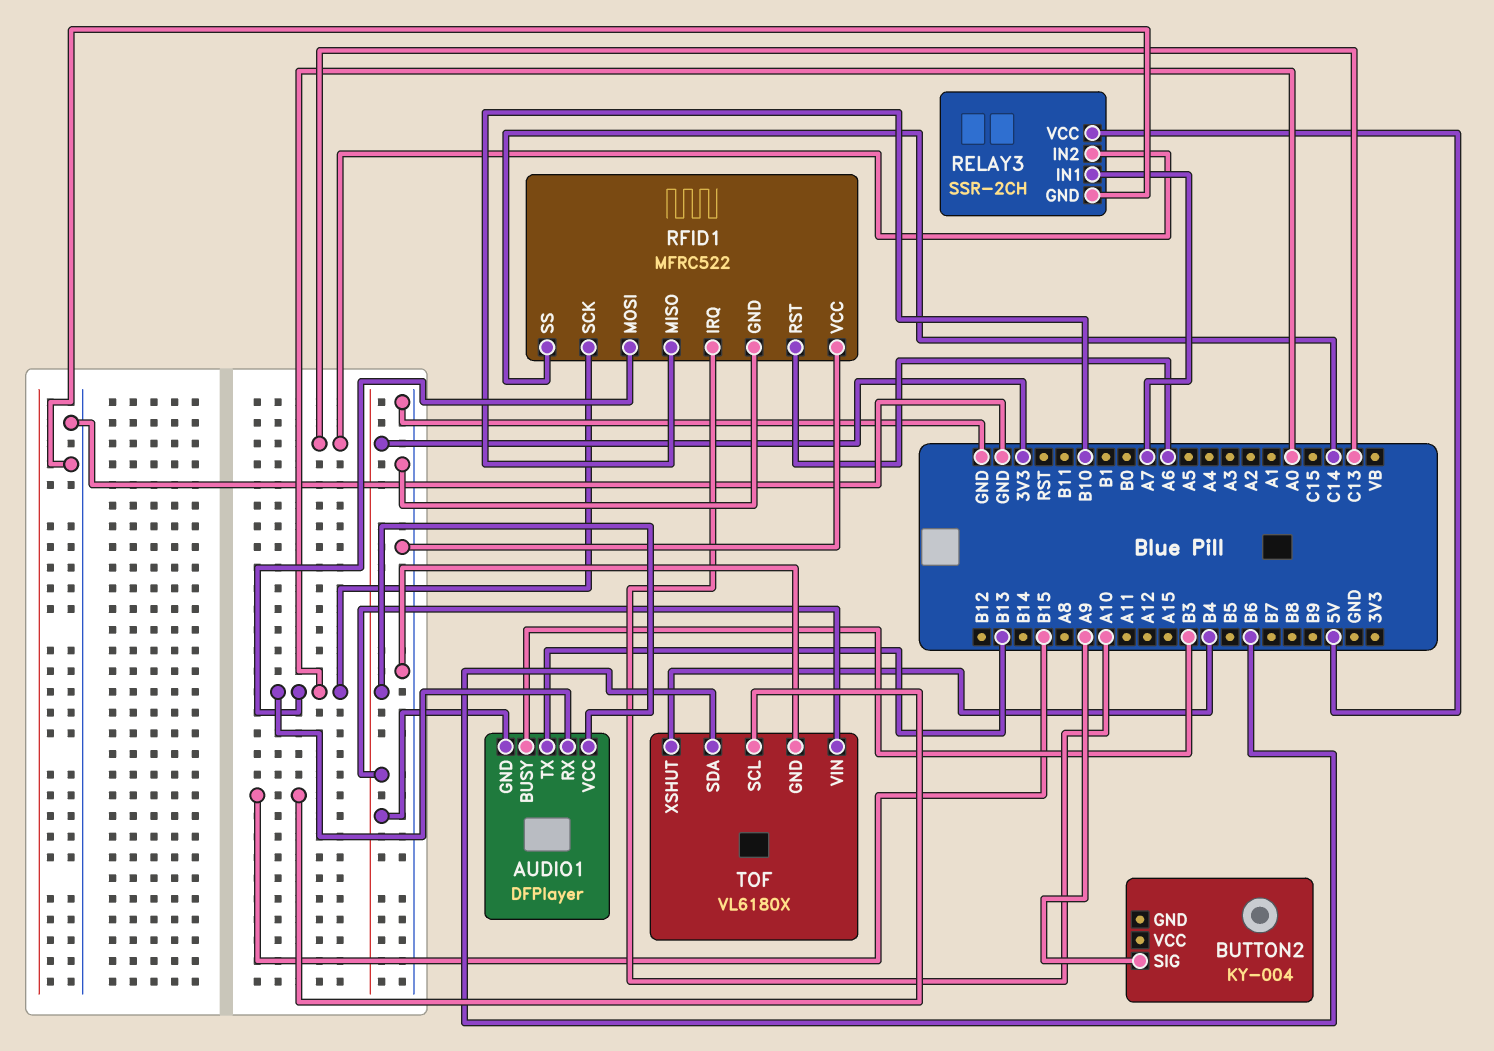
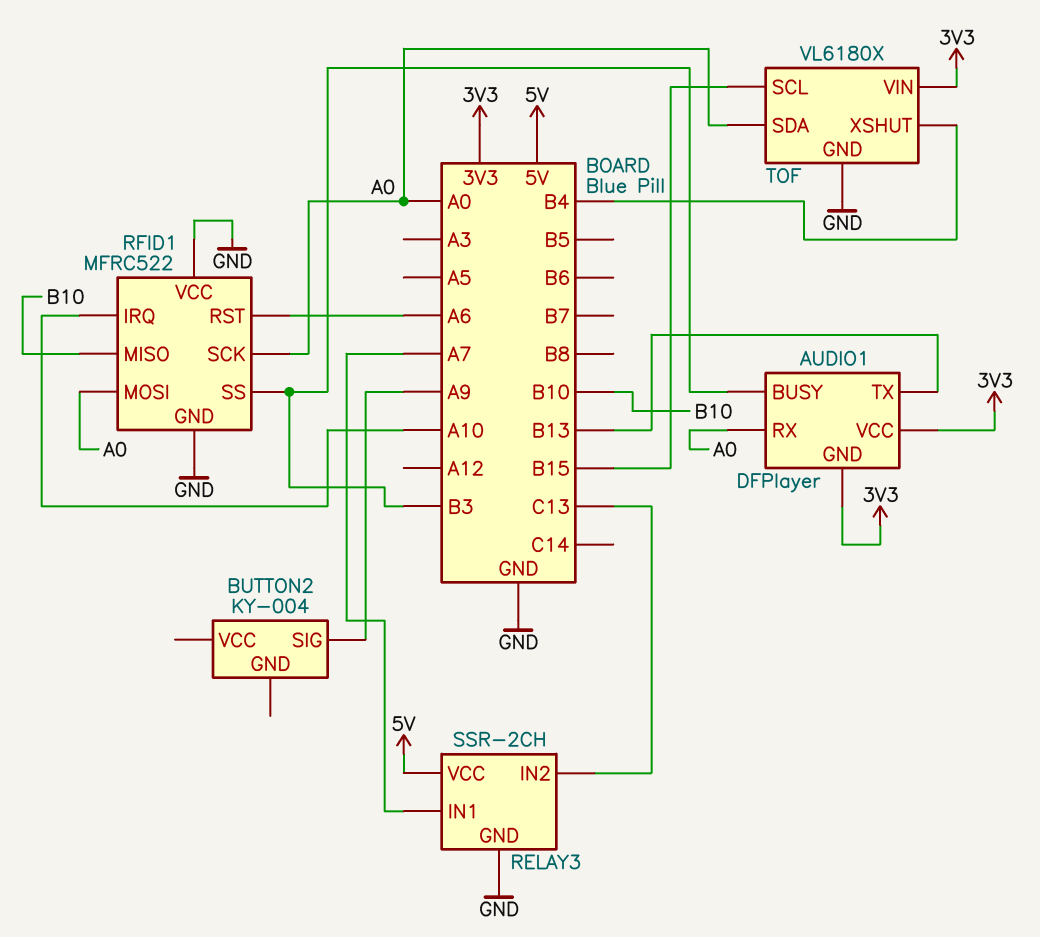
RFID1 pin SS: C14 -> B3
TOF pin SDA: B6 -> A0

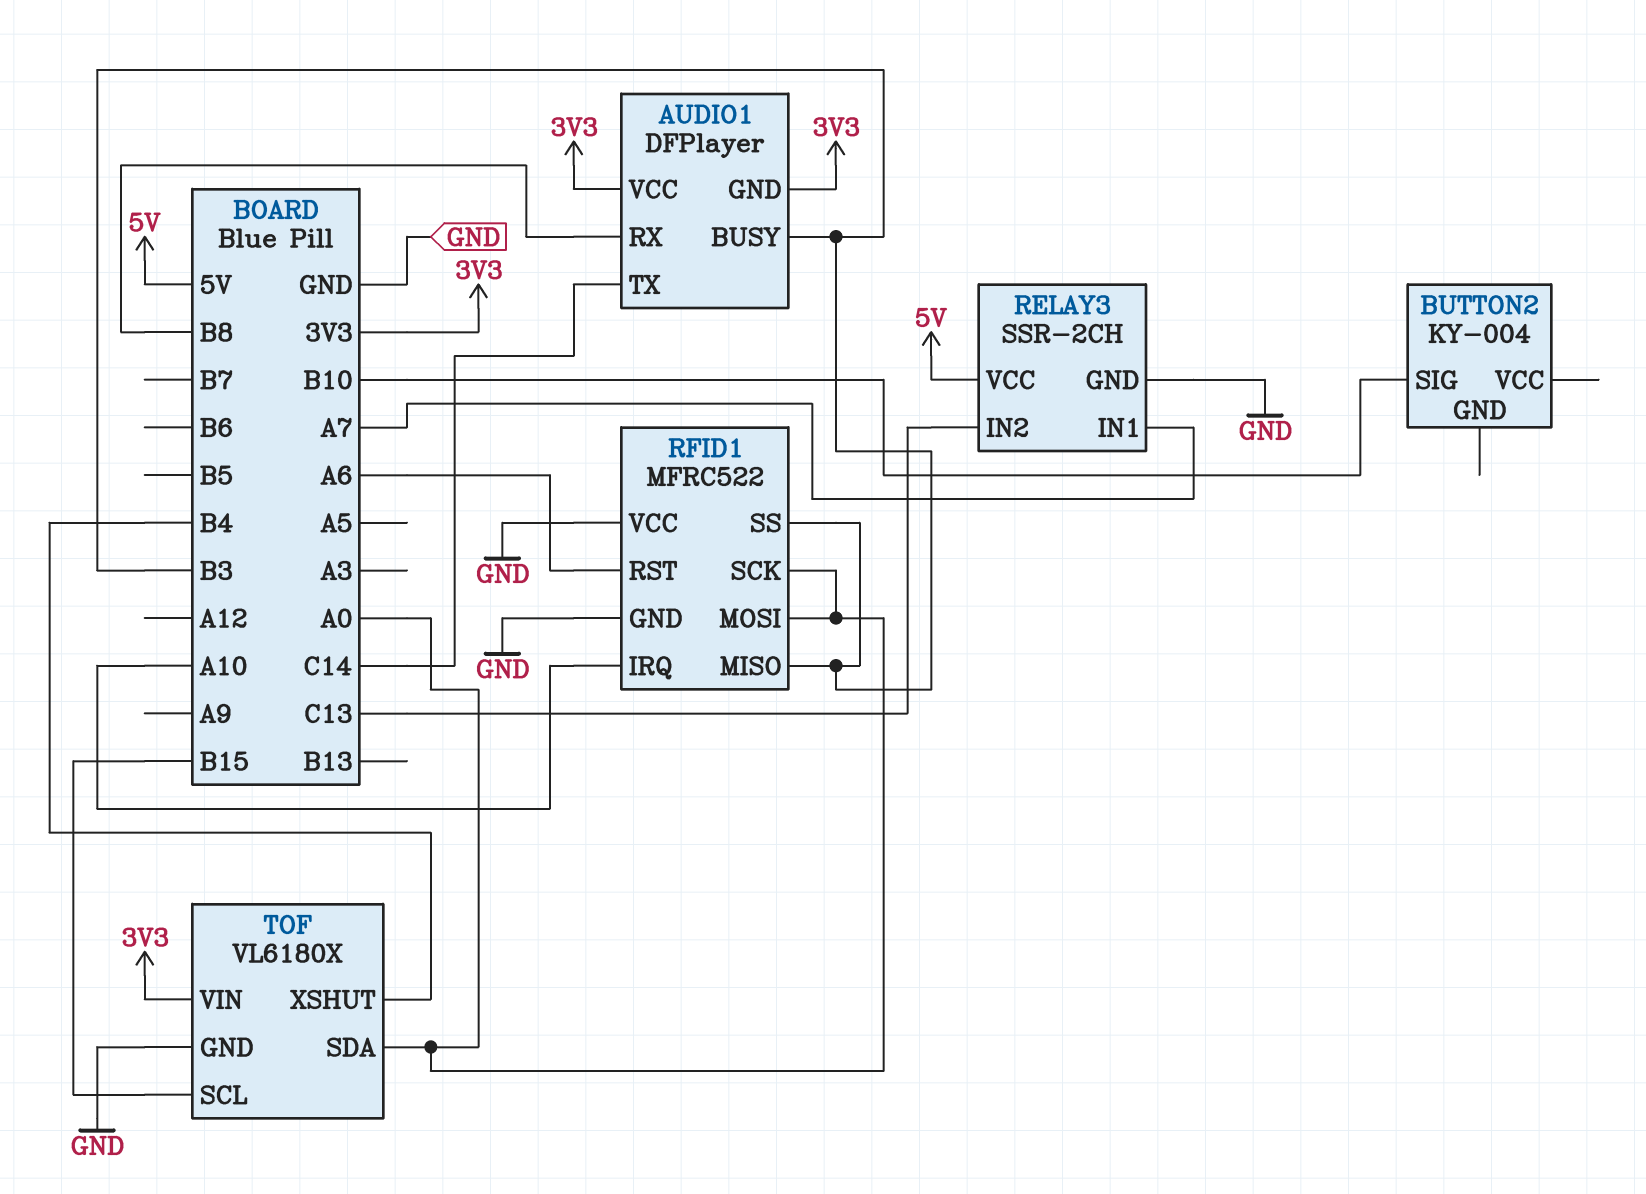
AUDIO1 pin RX: A0 -> B8
AUDIO1 pin TX: B13 -> C14
BUTTON2 pin SIG: A9 -> B10
RFID1 pin MISO: B10 -> B3

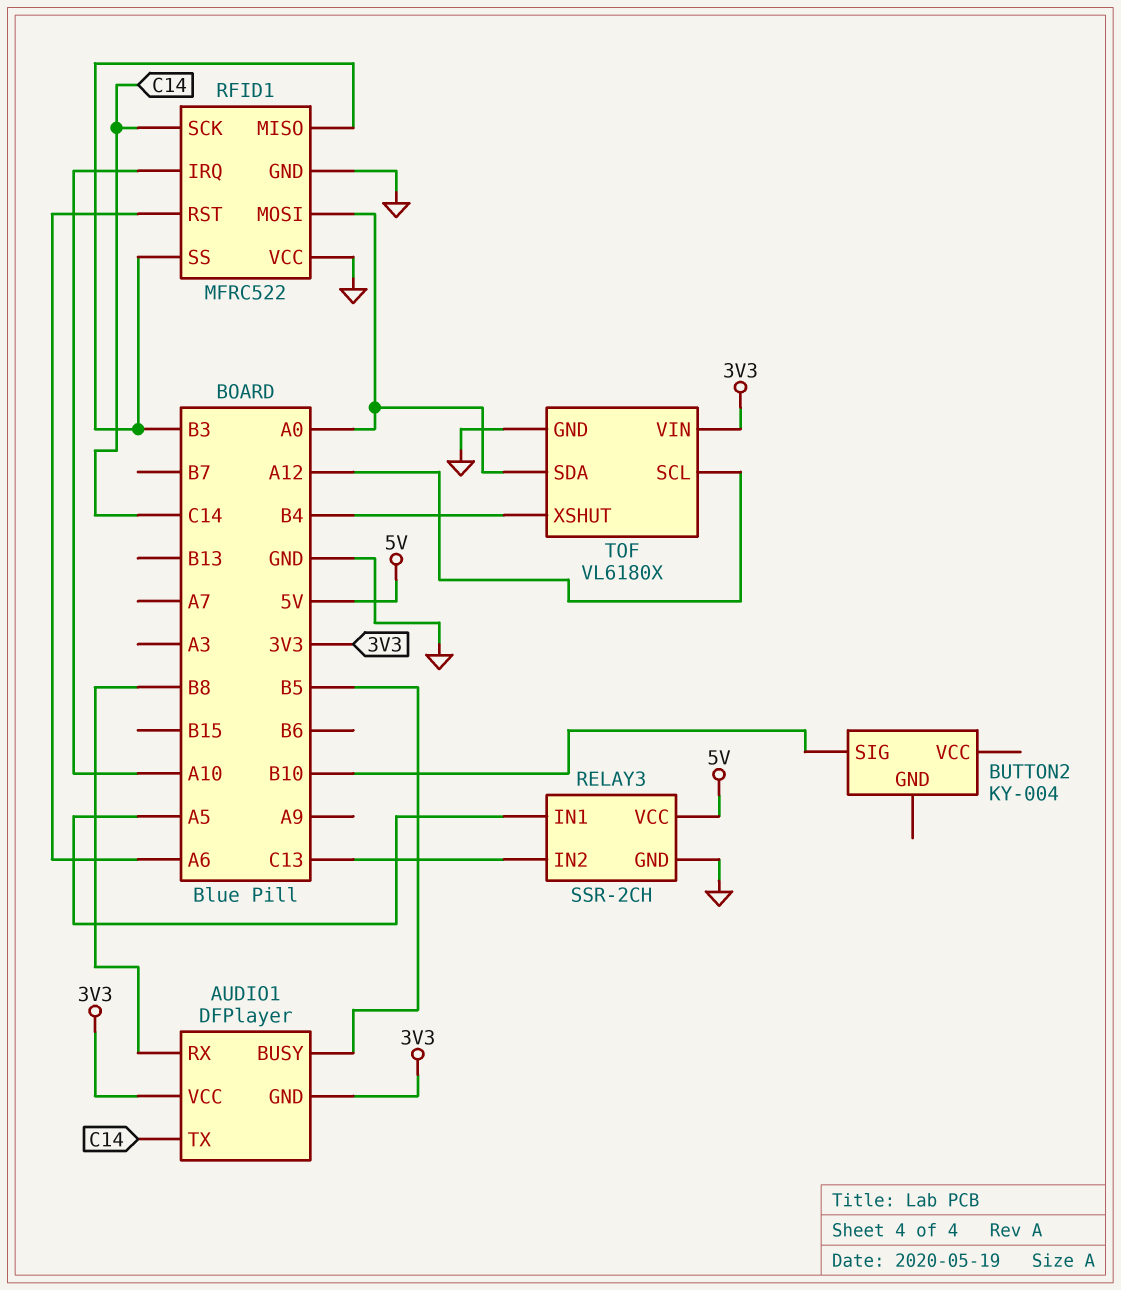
AUDIO1 pin BUSY: B3 -> B5
RELAY3 pin IN1: A7 -> A5
RFID1 pin SCK: A0 -> C14
TOF pin SCL: B15 -> A12

